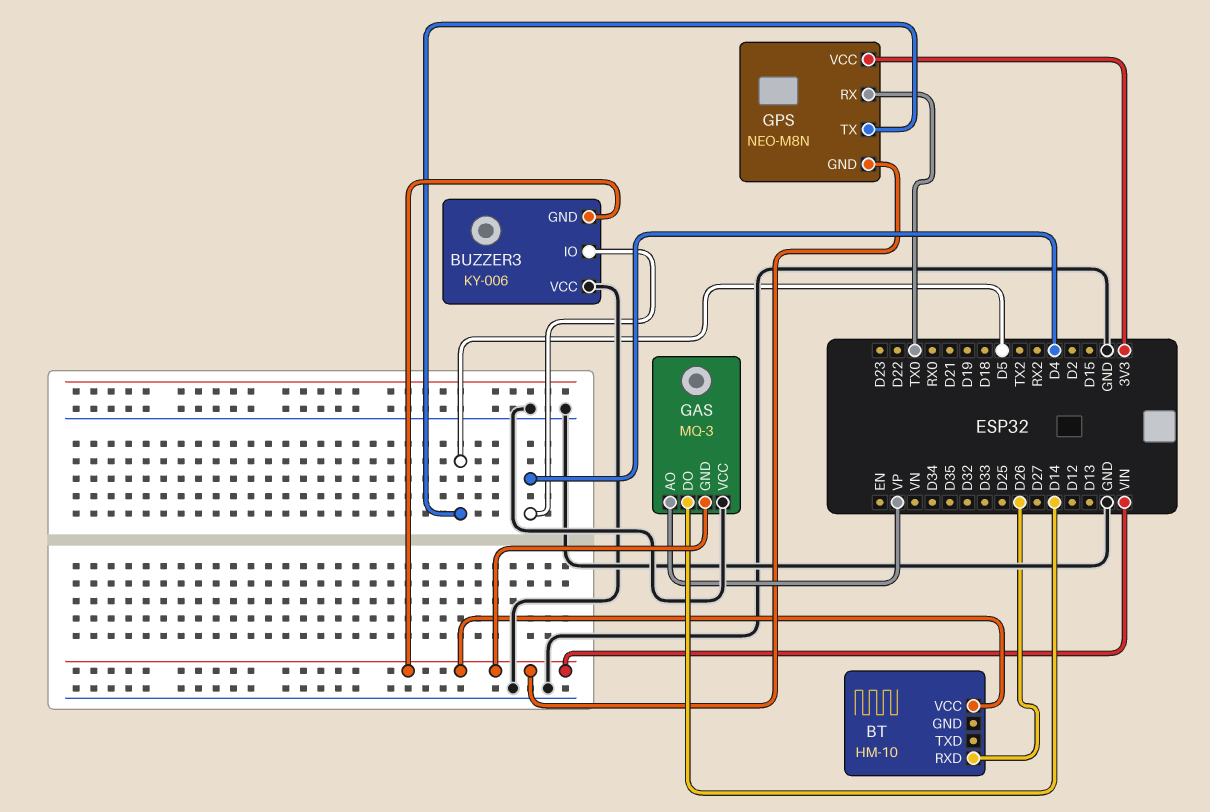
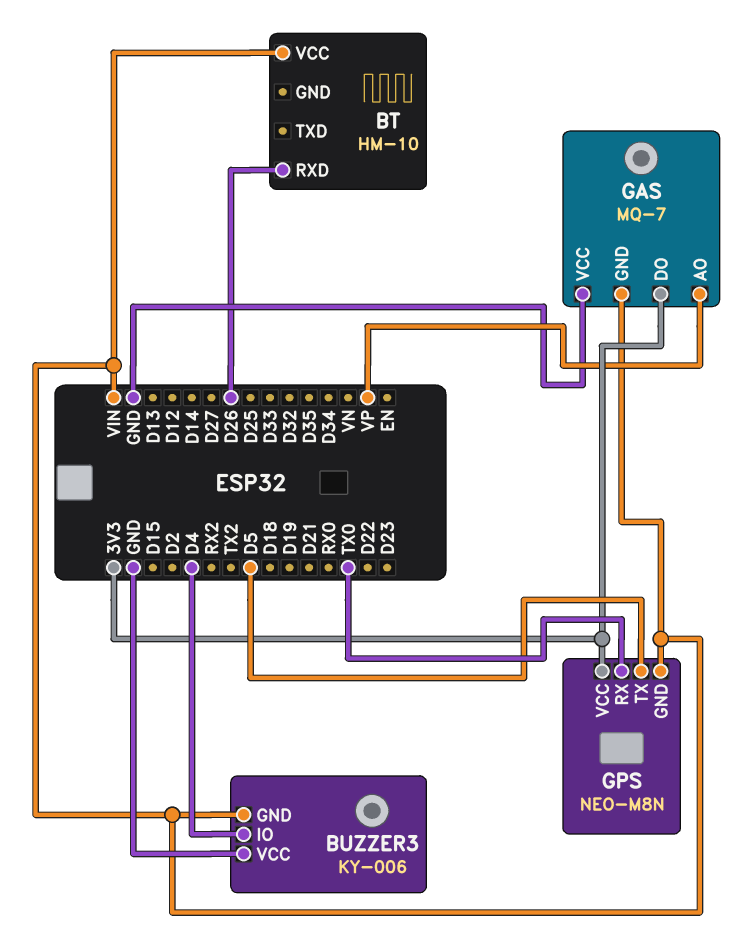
GAS: MQ-3 -> MQ-7
GAS pin DO: D14 -> 3V3

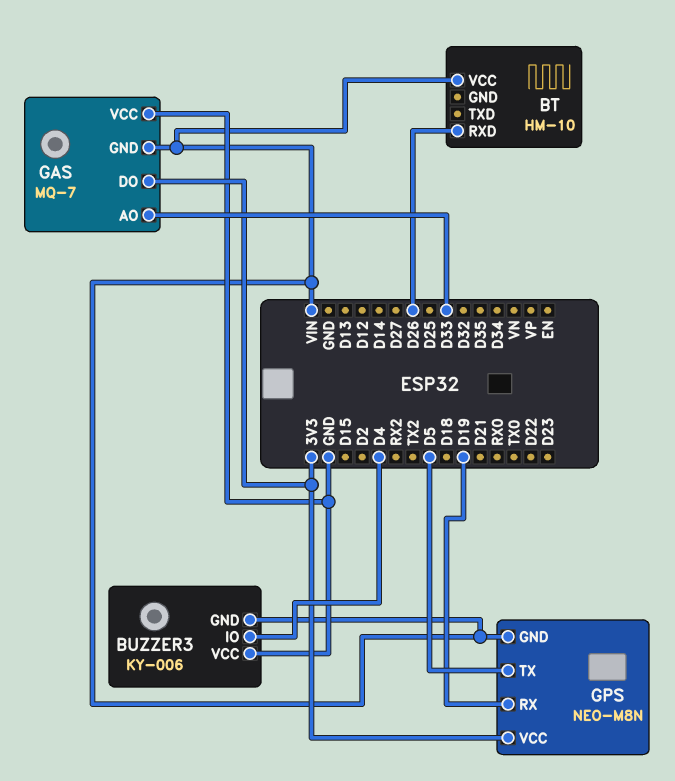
GAS pin AO: VP -> D33
GPS pin RX: TX0 -> D19

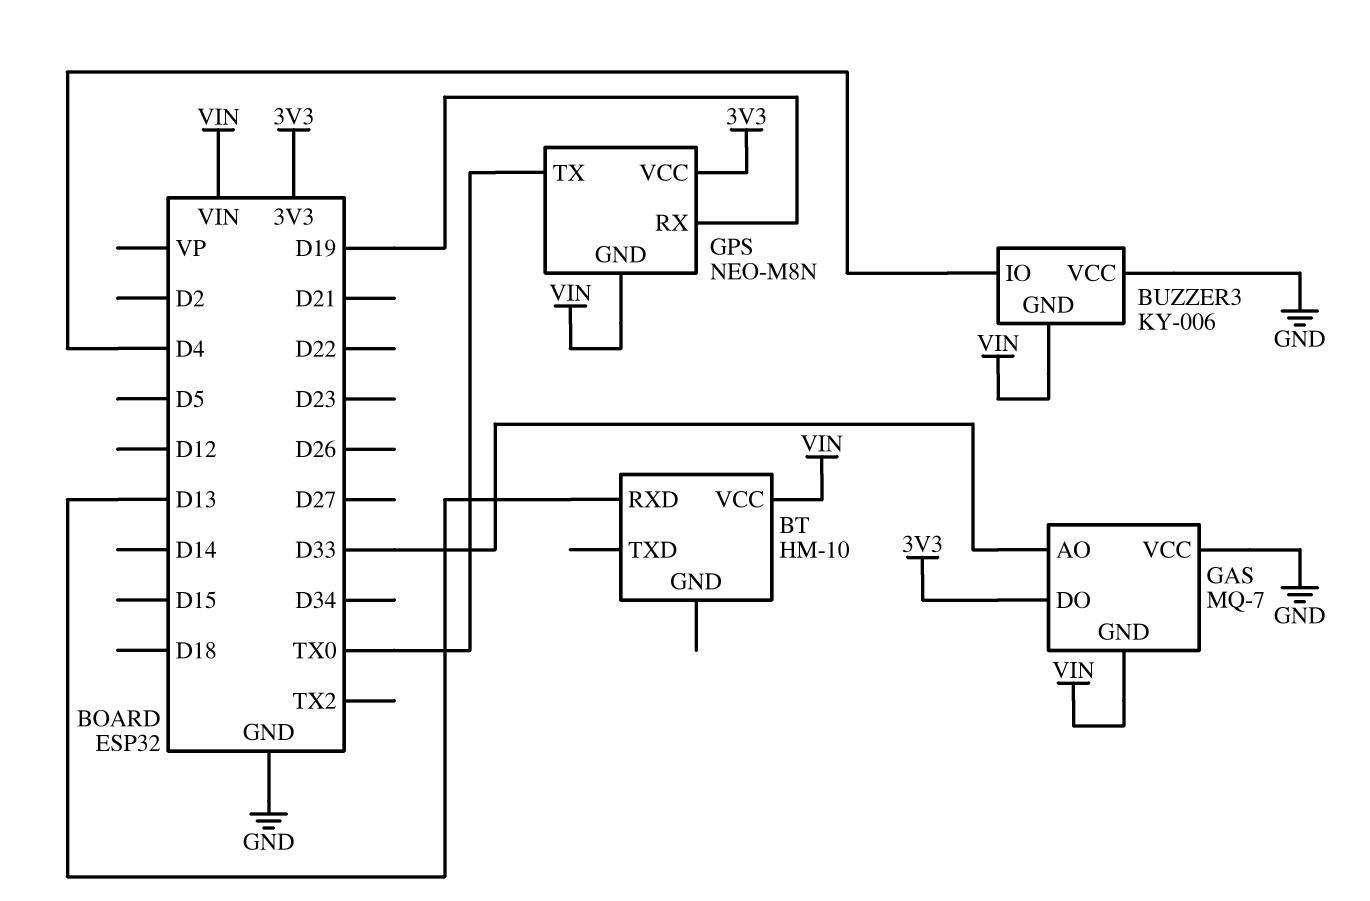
BT pin RXD: D26 -> D13
GPS pin TX: D5 -> TX0

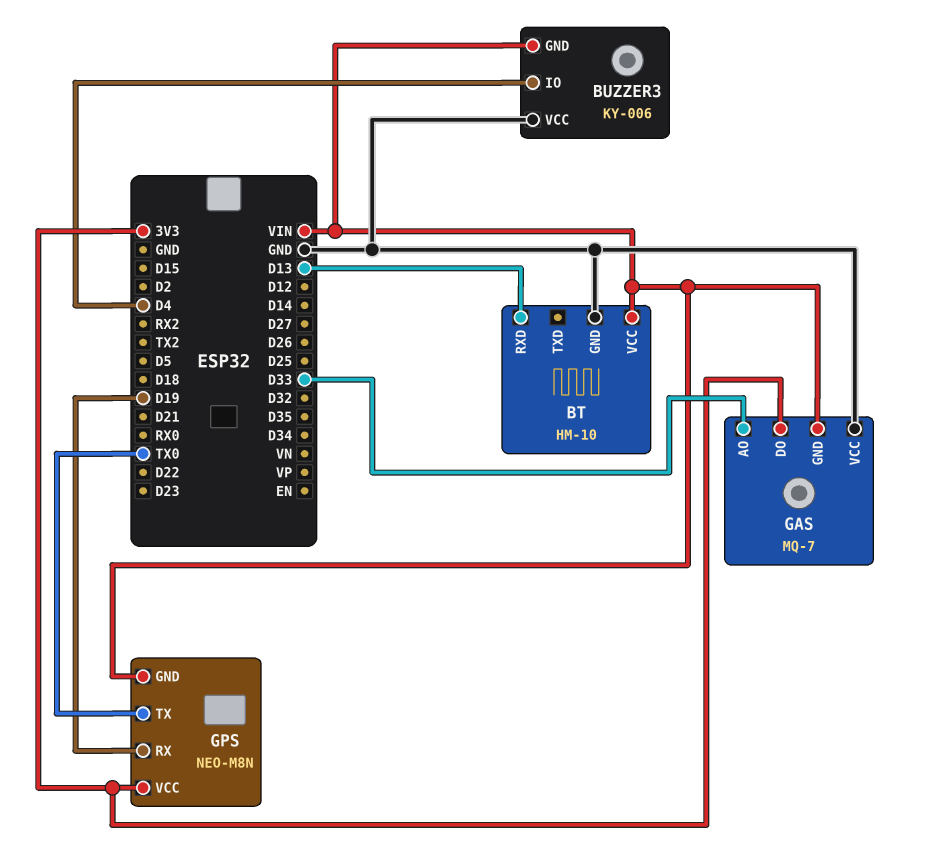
BT pin GND: none -> GND

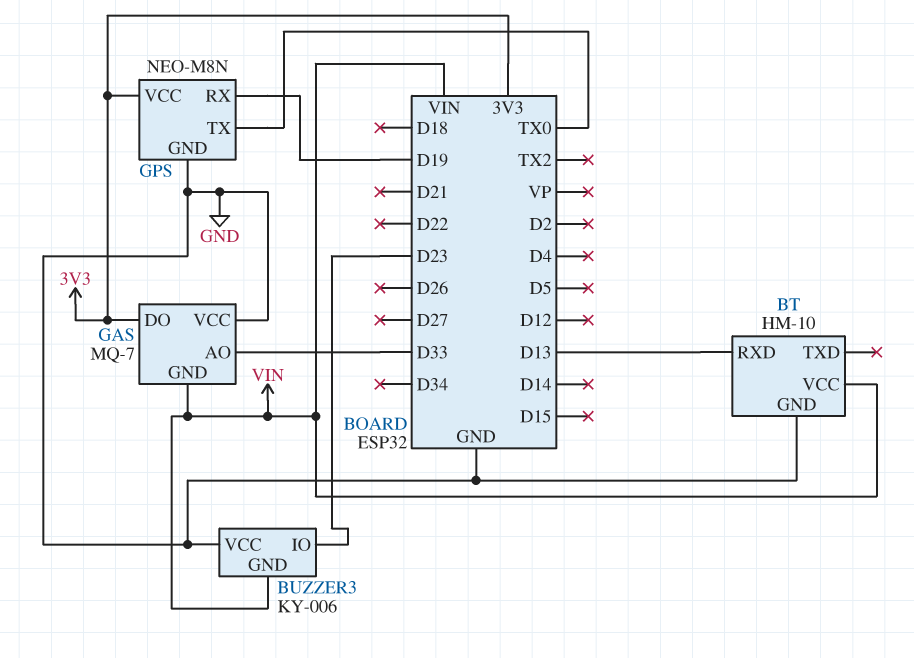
BUZZER3 pin IO: D4 -> D23
GPS pin GND: VIN -> GND

